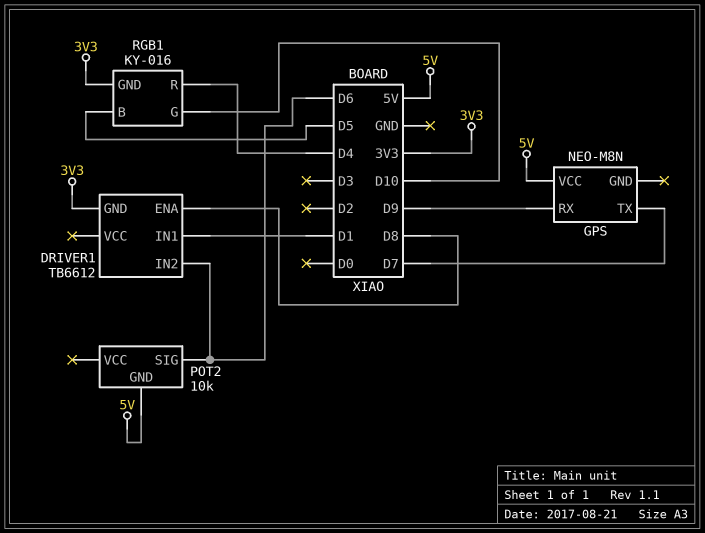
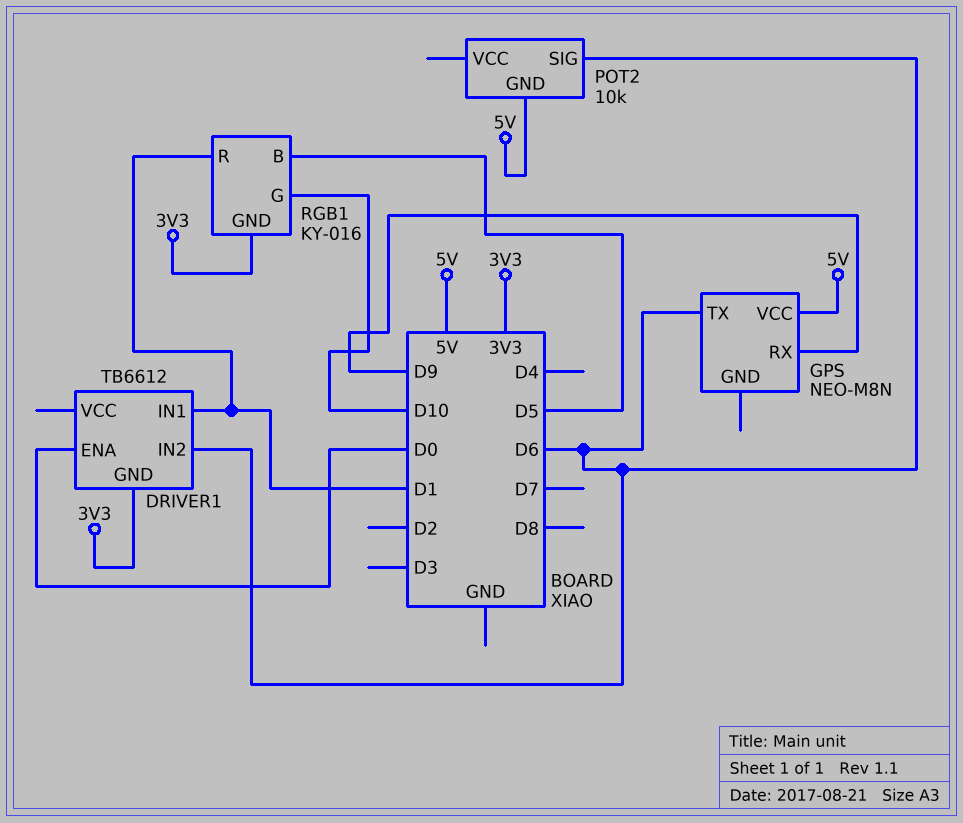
DRIVER1 pin ENA: D8 -> D0
GPS pin TX: D7 -> D6
RGB1 pin R: D4 -> D1

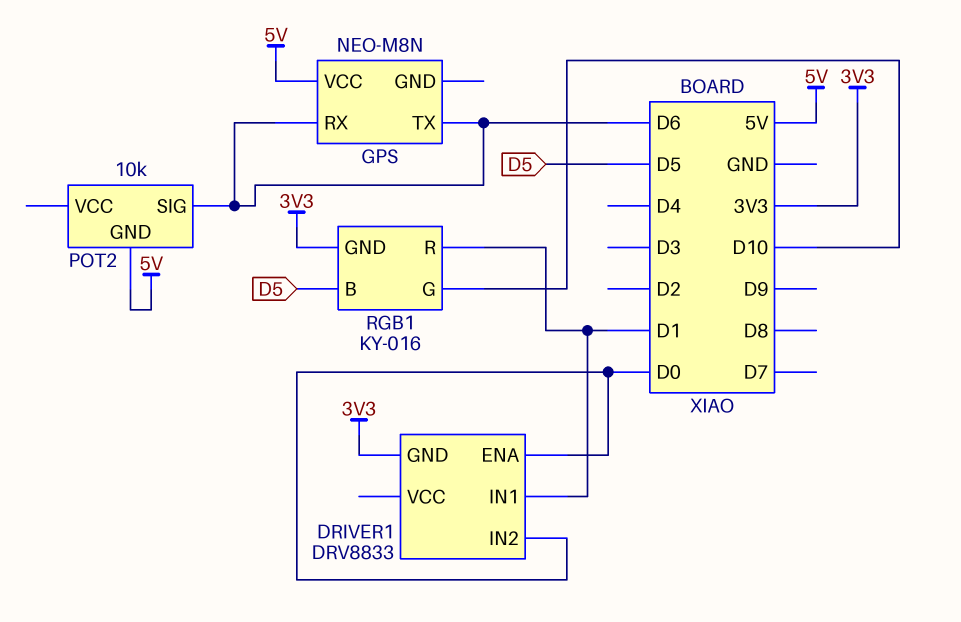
DRIVER1: TB6612 -> DRV8833
DRIVER1 pin IN2: D6 -> D0
GPS pin RX: D9 -> D6

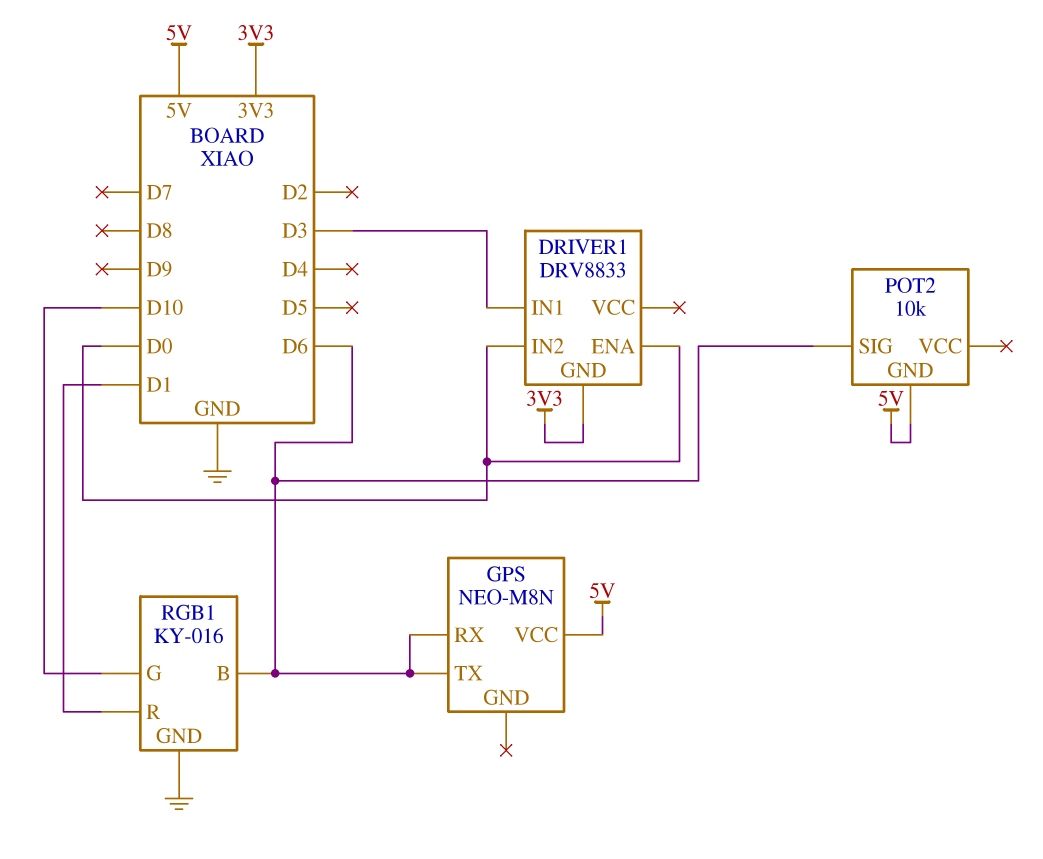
DRIVER1 pin IN1: D1 -> D3
RGB1 pin B: D5 -> D6
RGB1 pin GND: 3V3 -> GND

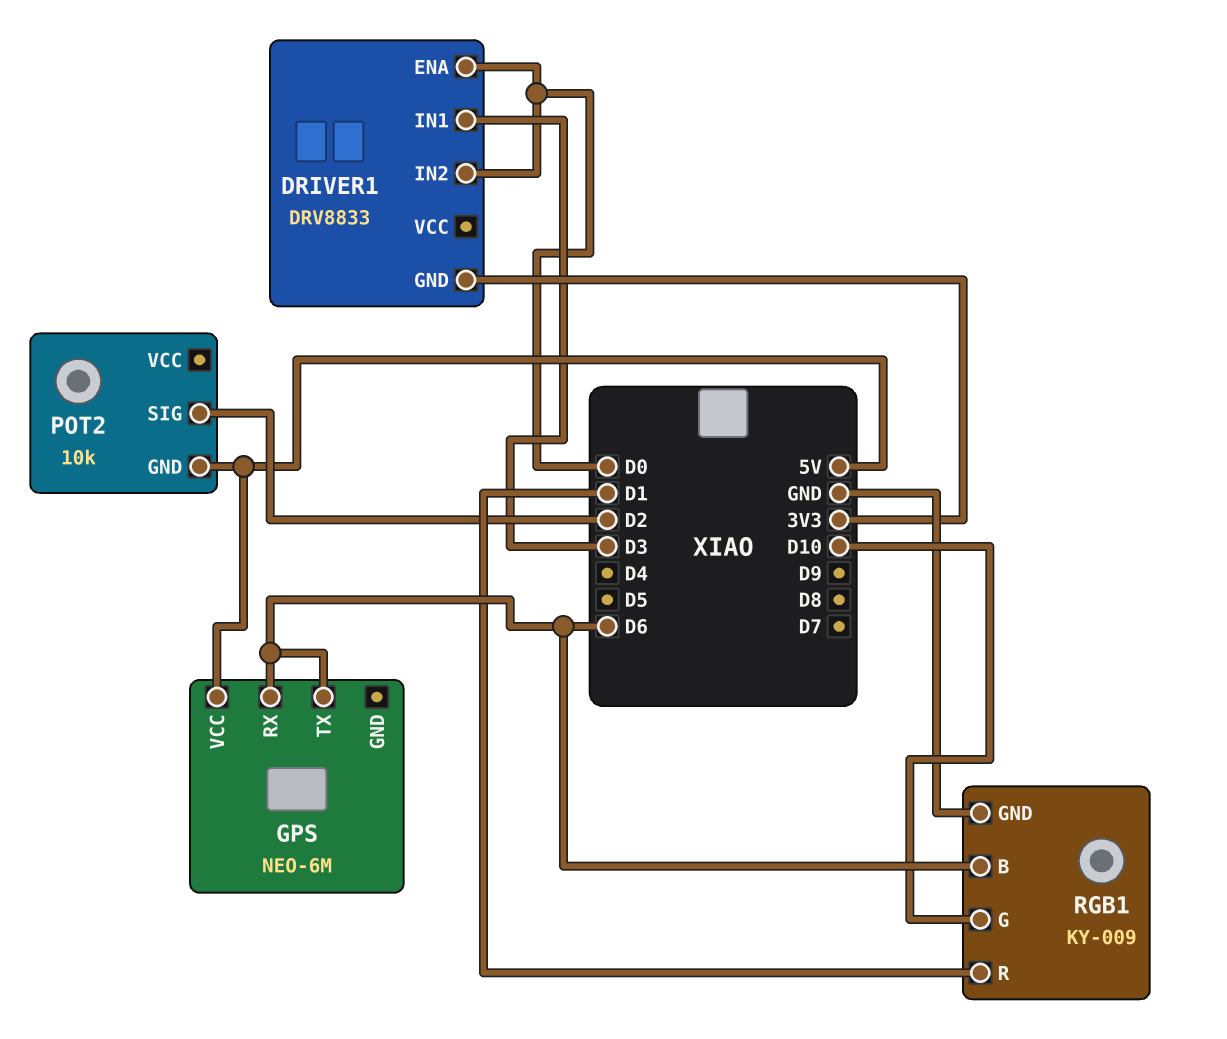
GPS: NEO-M8N -> NEO-6M
POT2 pin SIG: D6 -> D2
RGB1: KY-016 -> KY-009

